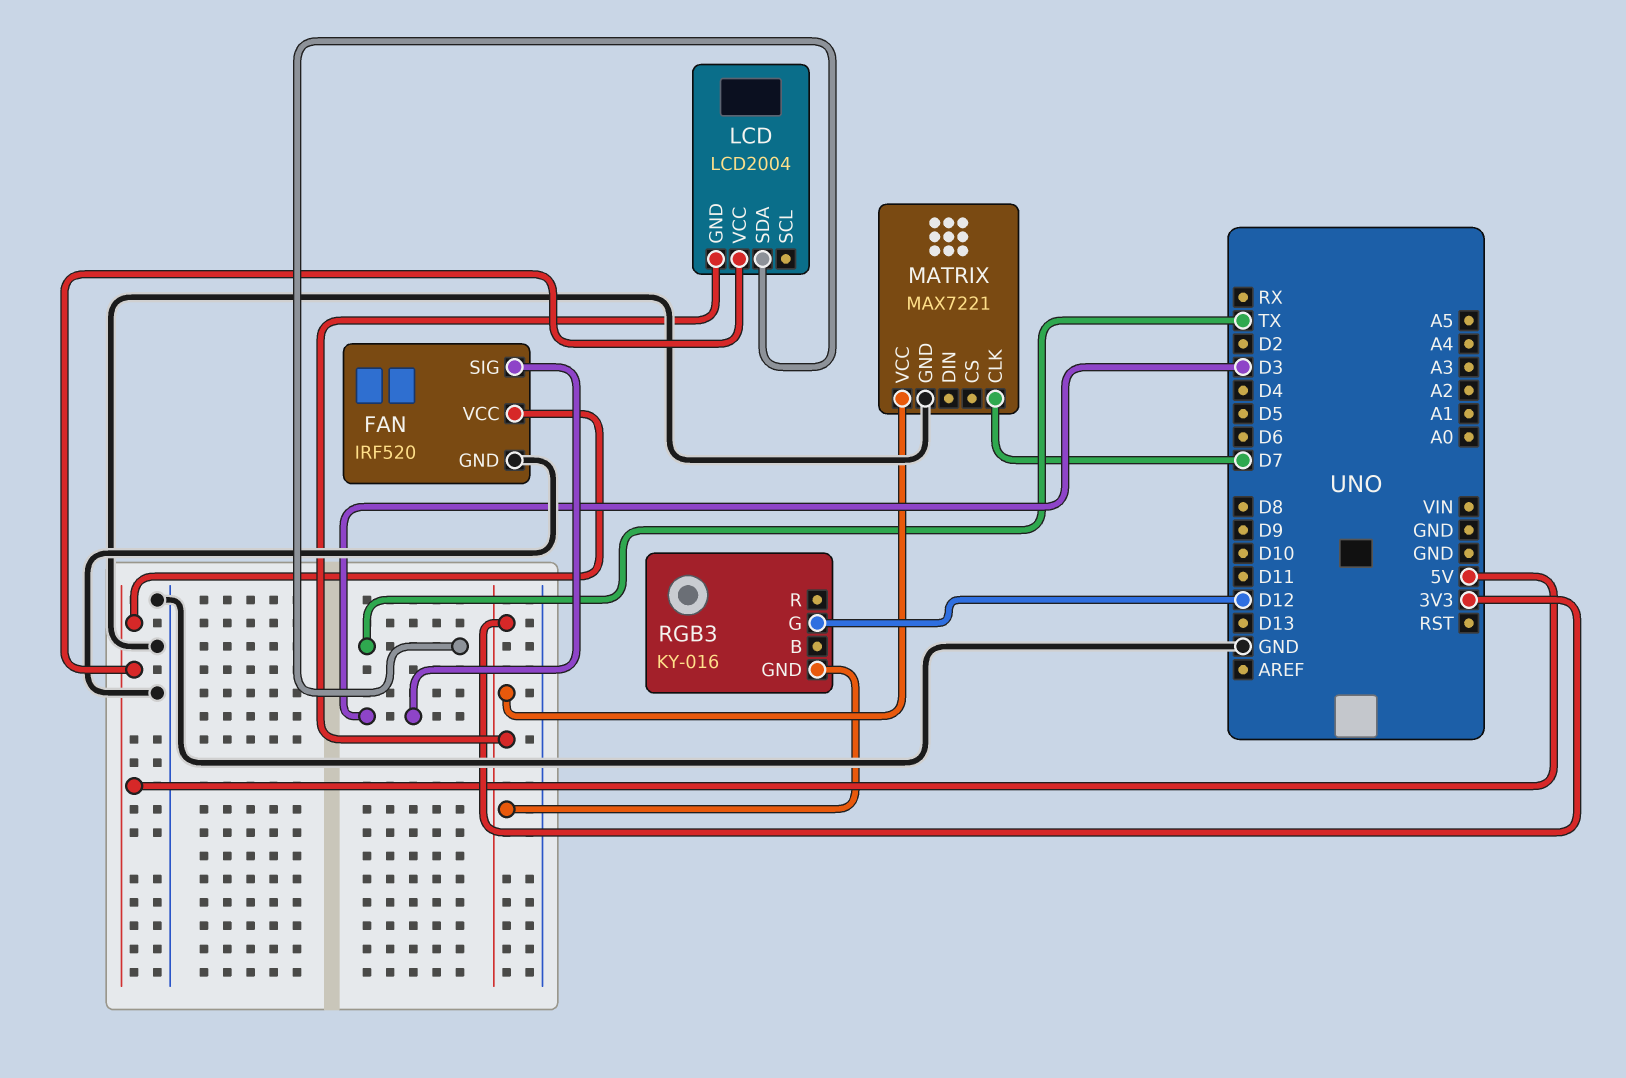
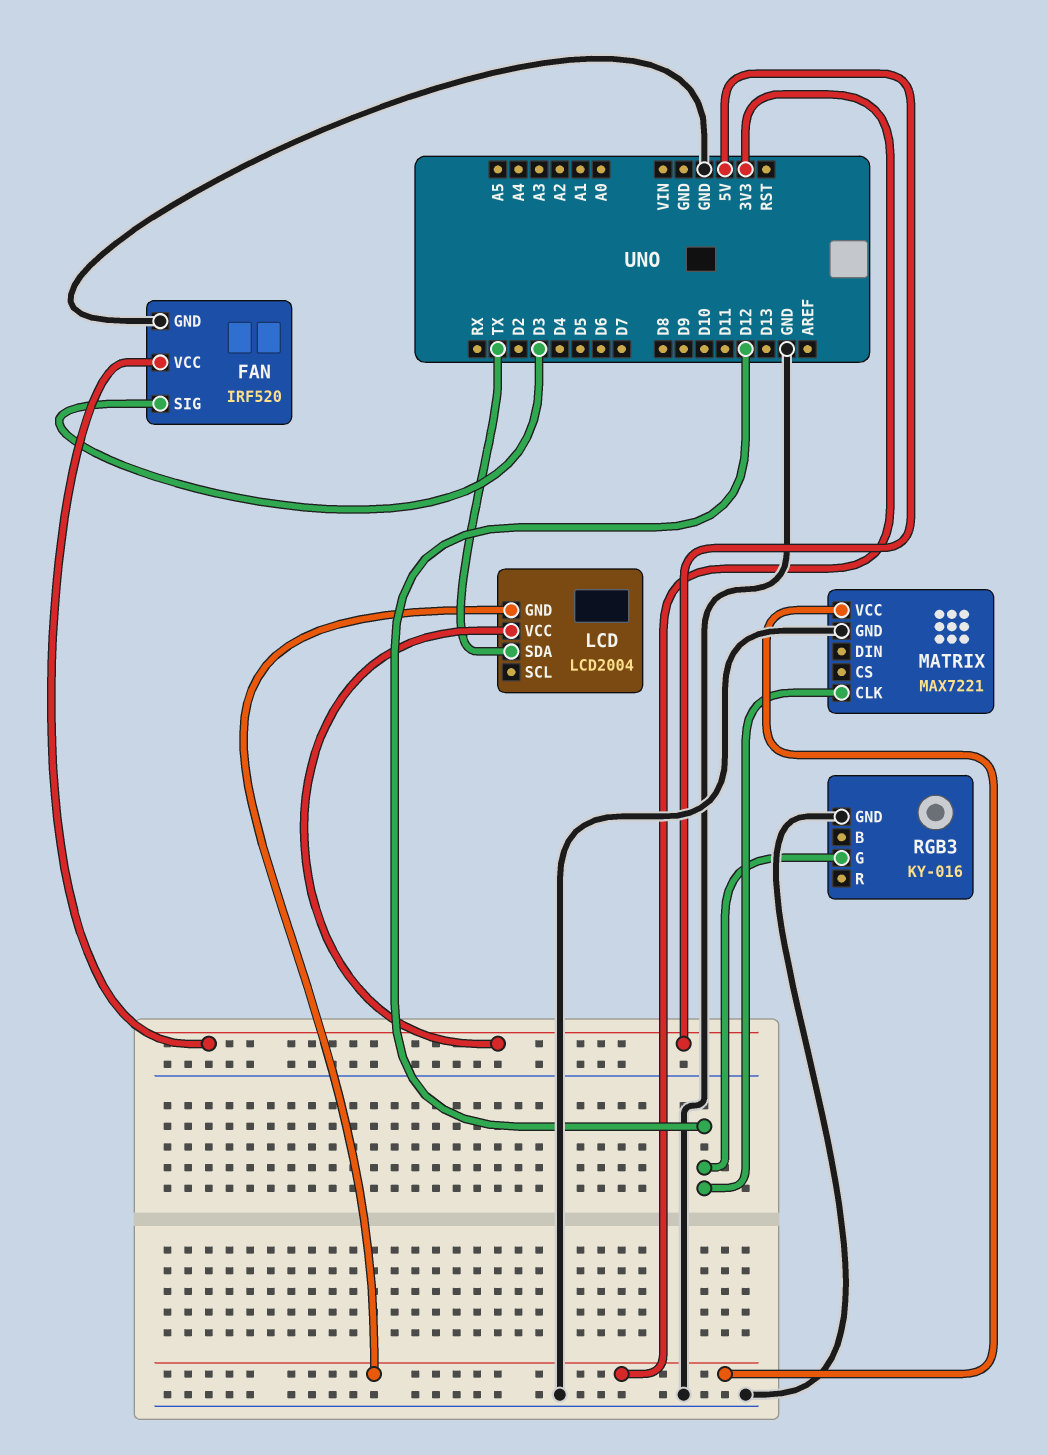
MATRIX pin CLK: D7 -> D12
RGB3 pin GND: 3V3 -> GND

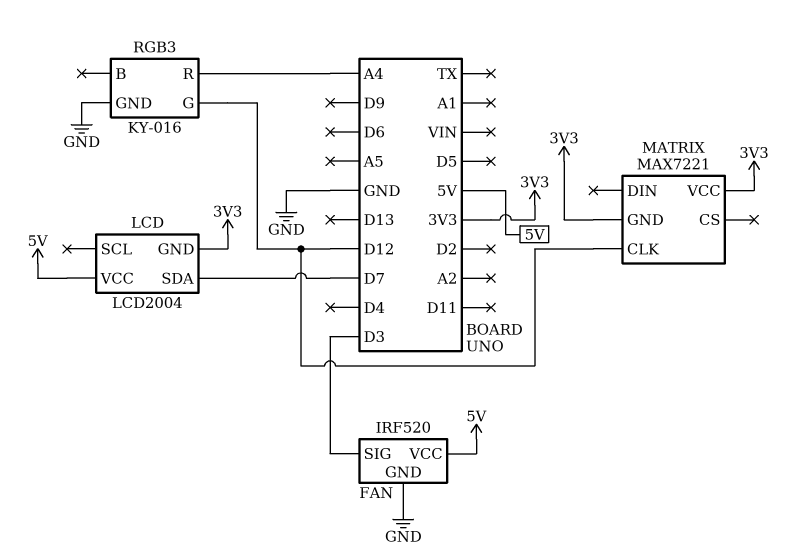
LCD pin SDA: TX -> D7
MATRIX pin GND: GND -> 3V3
RGB3 pin R: none -> A4

